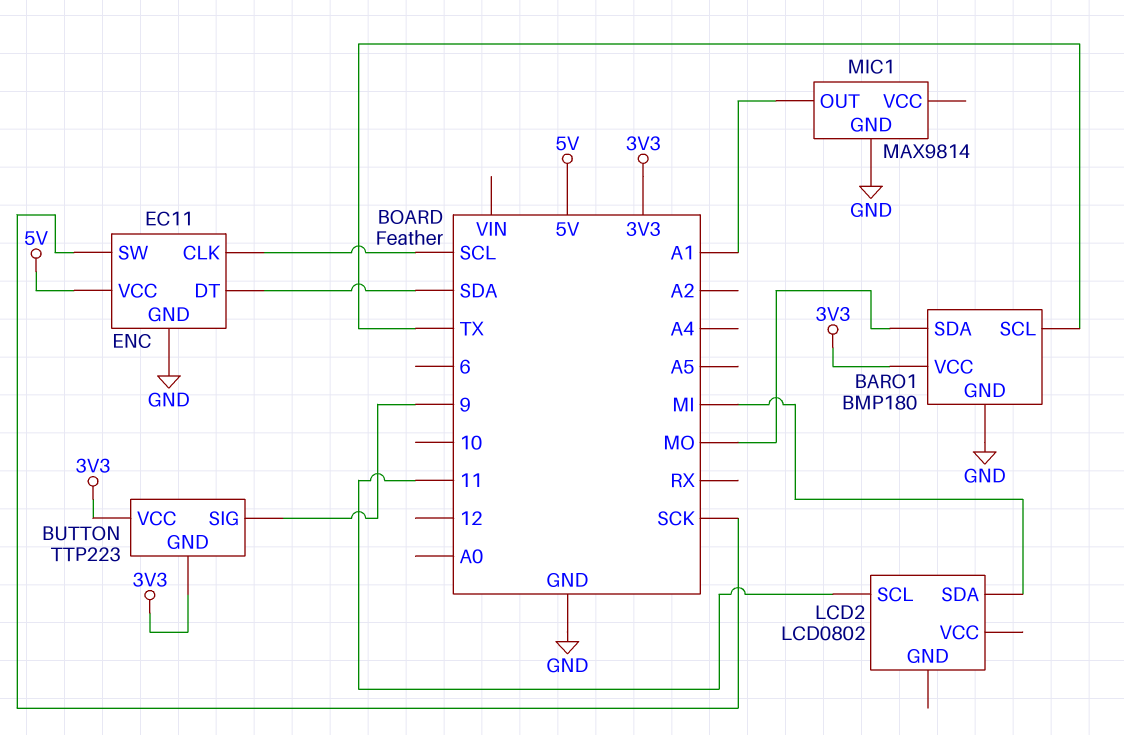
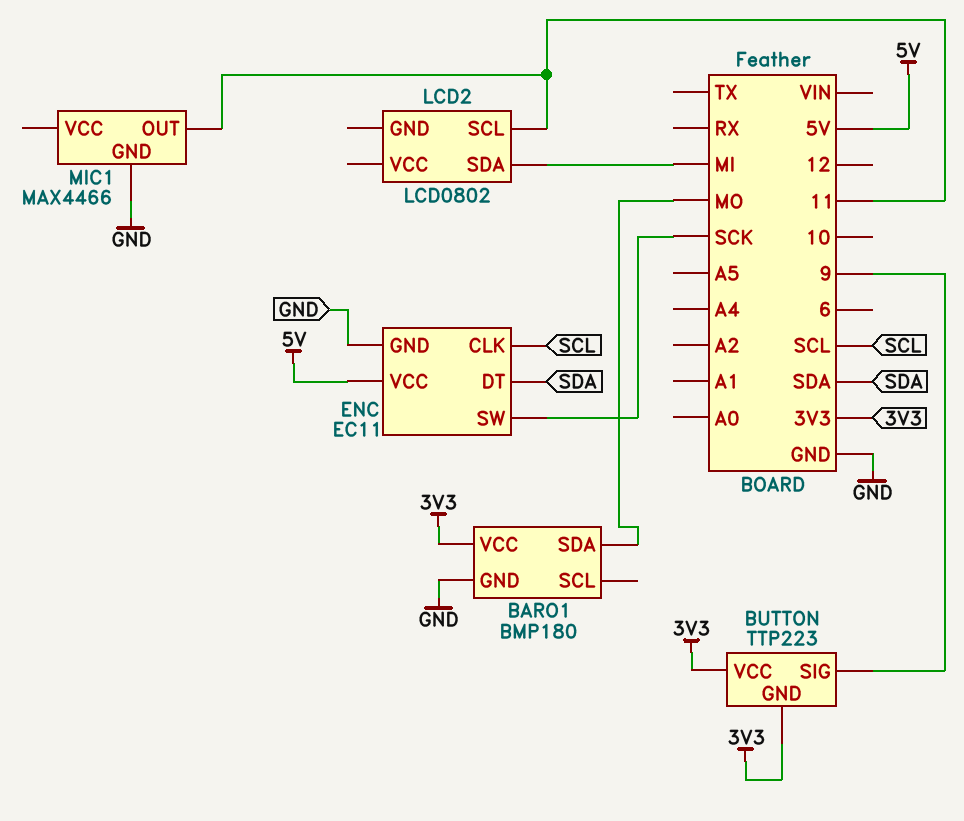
BARO1 pin SCL: TX -> none
MIC1: MAX9814 -> MAX4466
MIC1 pin OUT: A1 -> 11

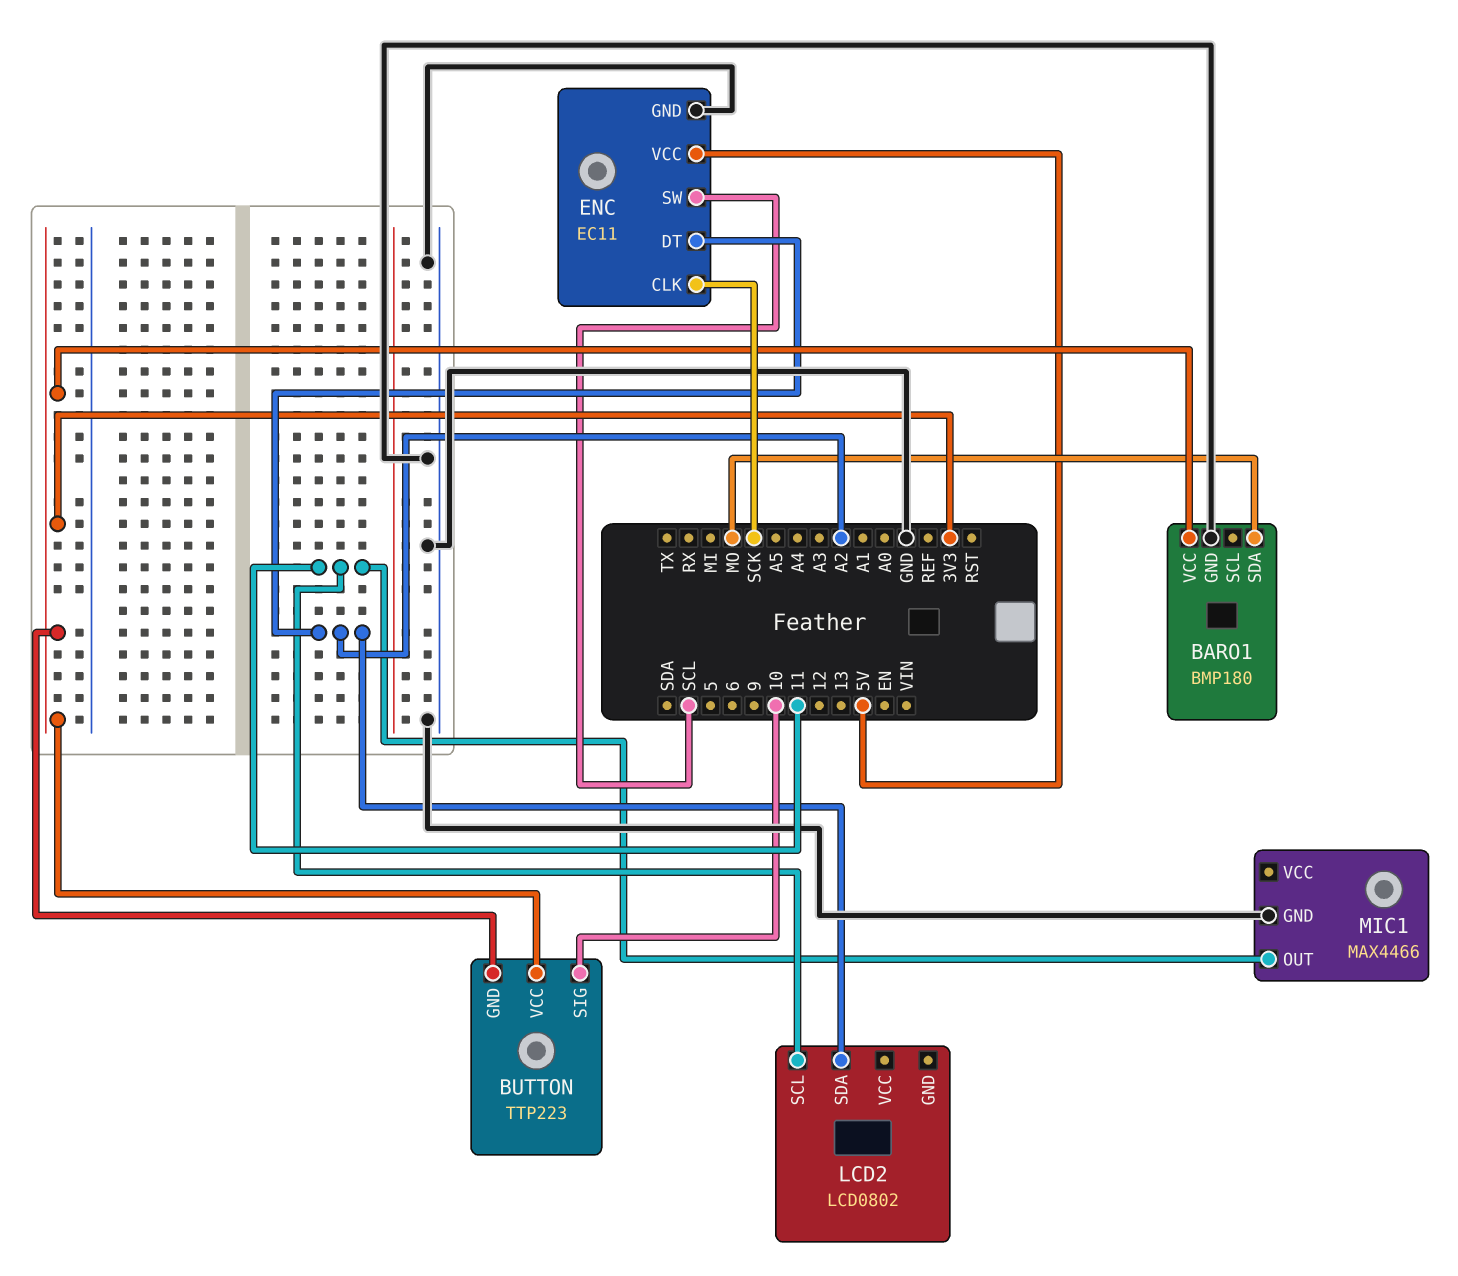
BUTTON pin SIG: 9 -> 10
ENC pin CLK: SCL -> SCK
ENC pin DT: SDA -> A2
ENC pin SW: SCK -> SCL
LCD2 pin SDA: MI -> A2

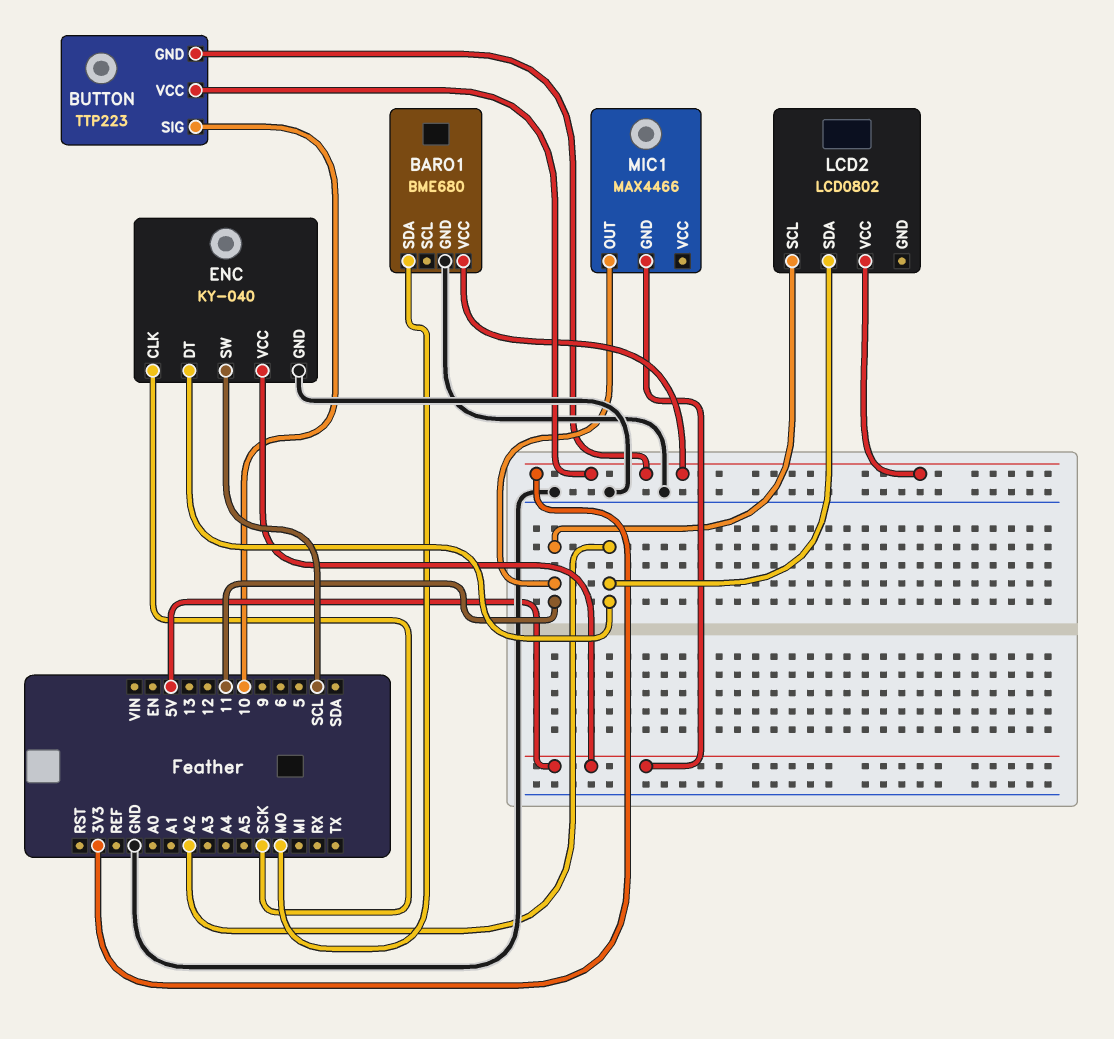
BARO1: BMP180 -> BME680
ENC: EC11 -> KY-040
LCD2 pin VCC: none -> 3V3
MIC1 pin GND: GND -> 5V

